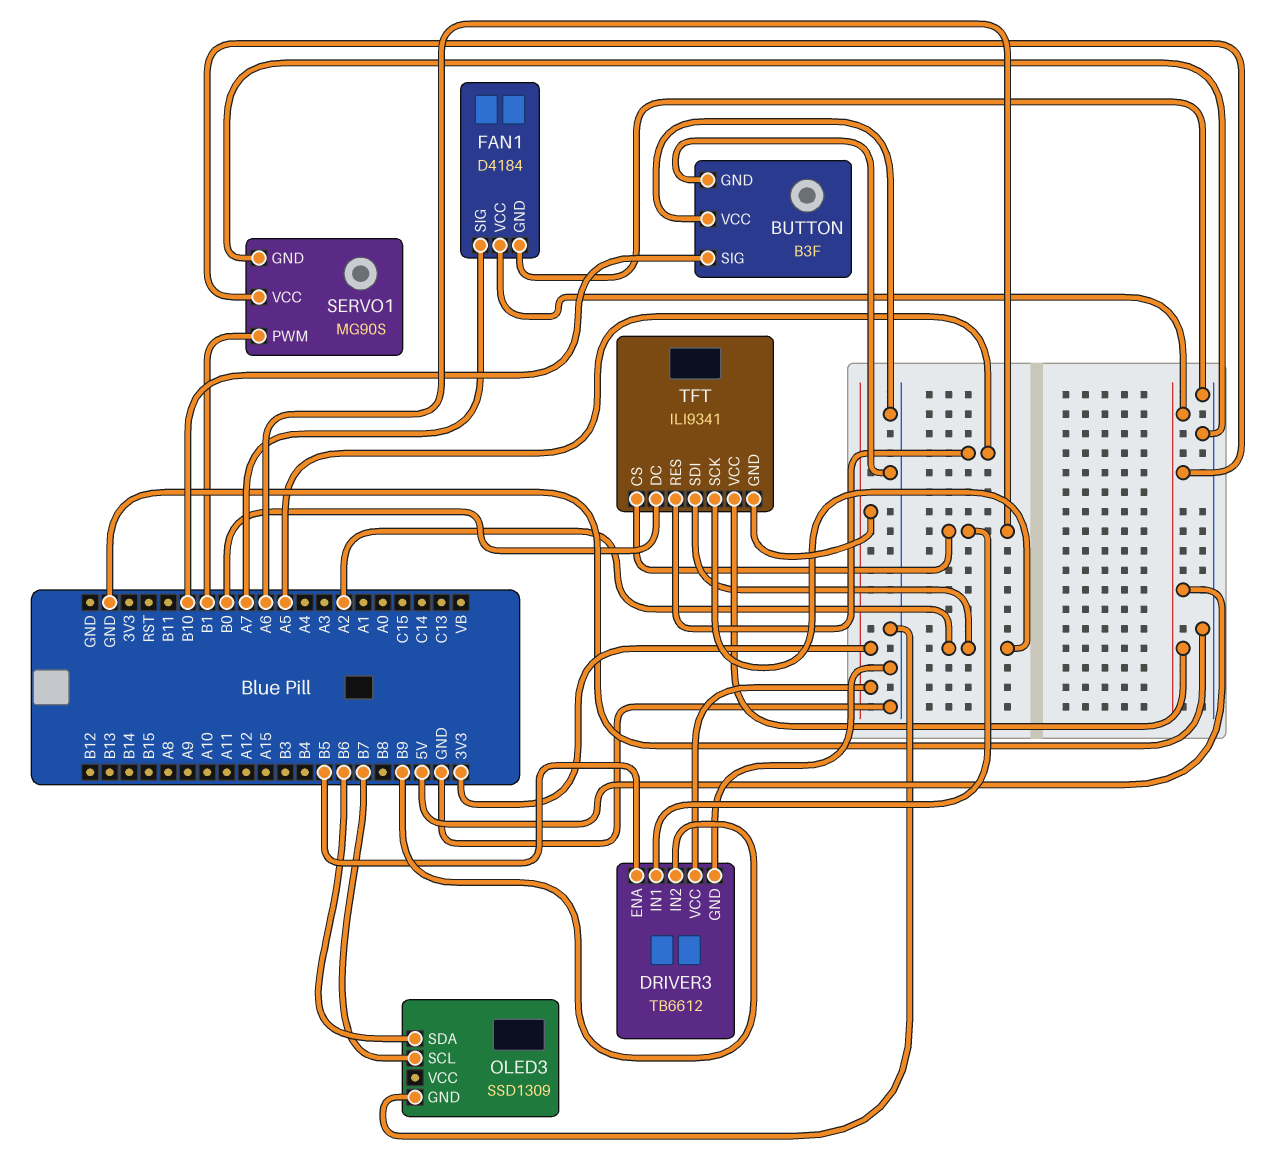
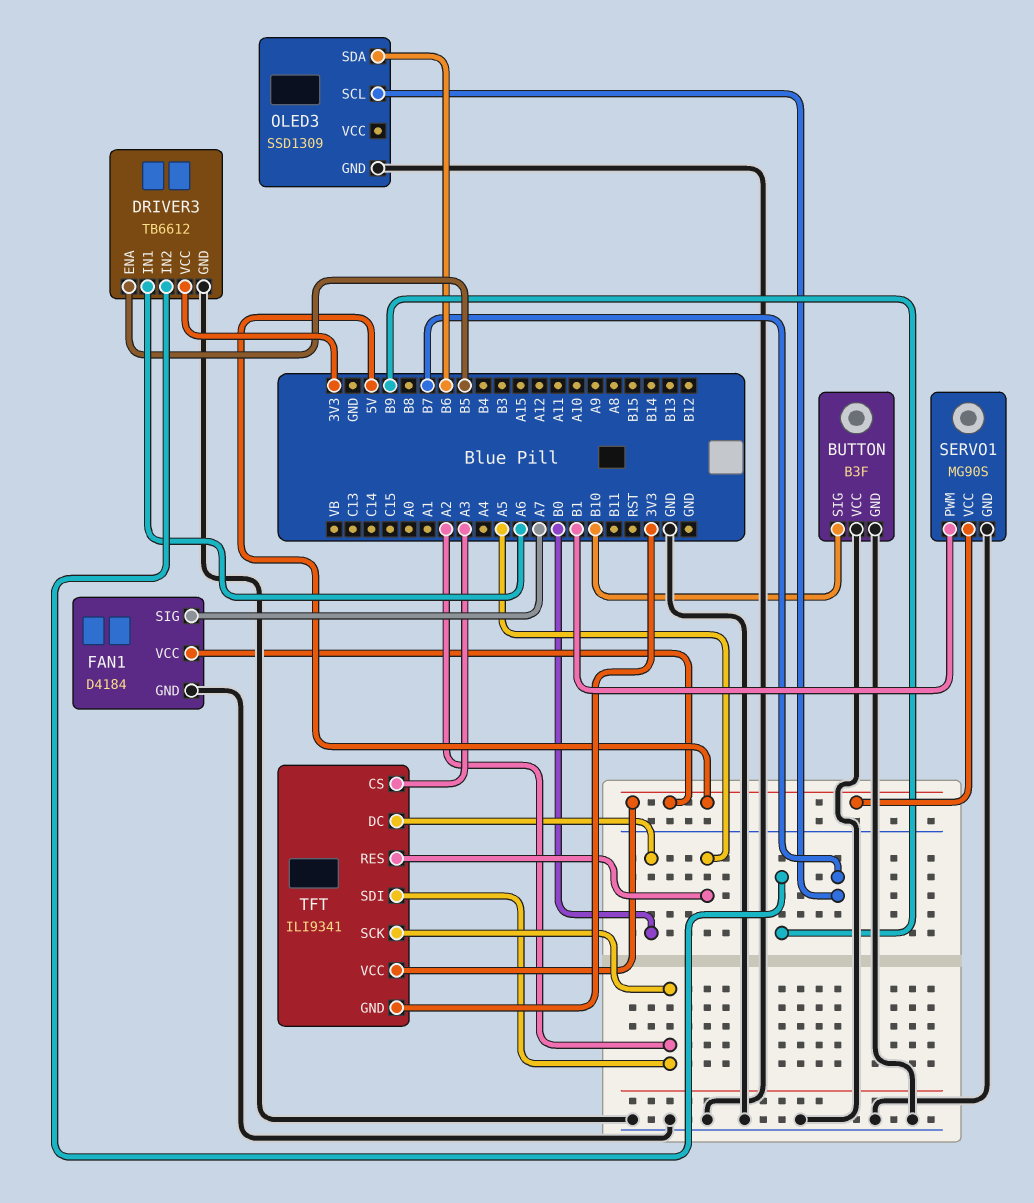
TFT pin CS: A6 -> A3

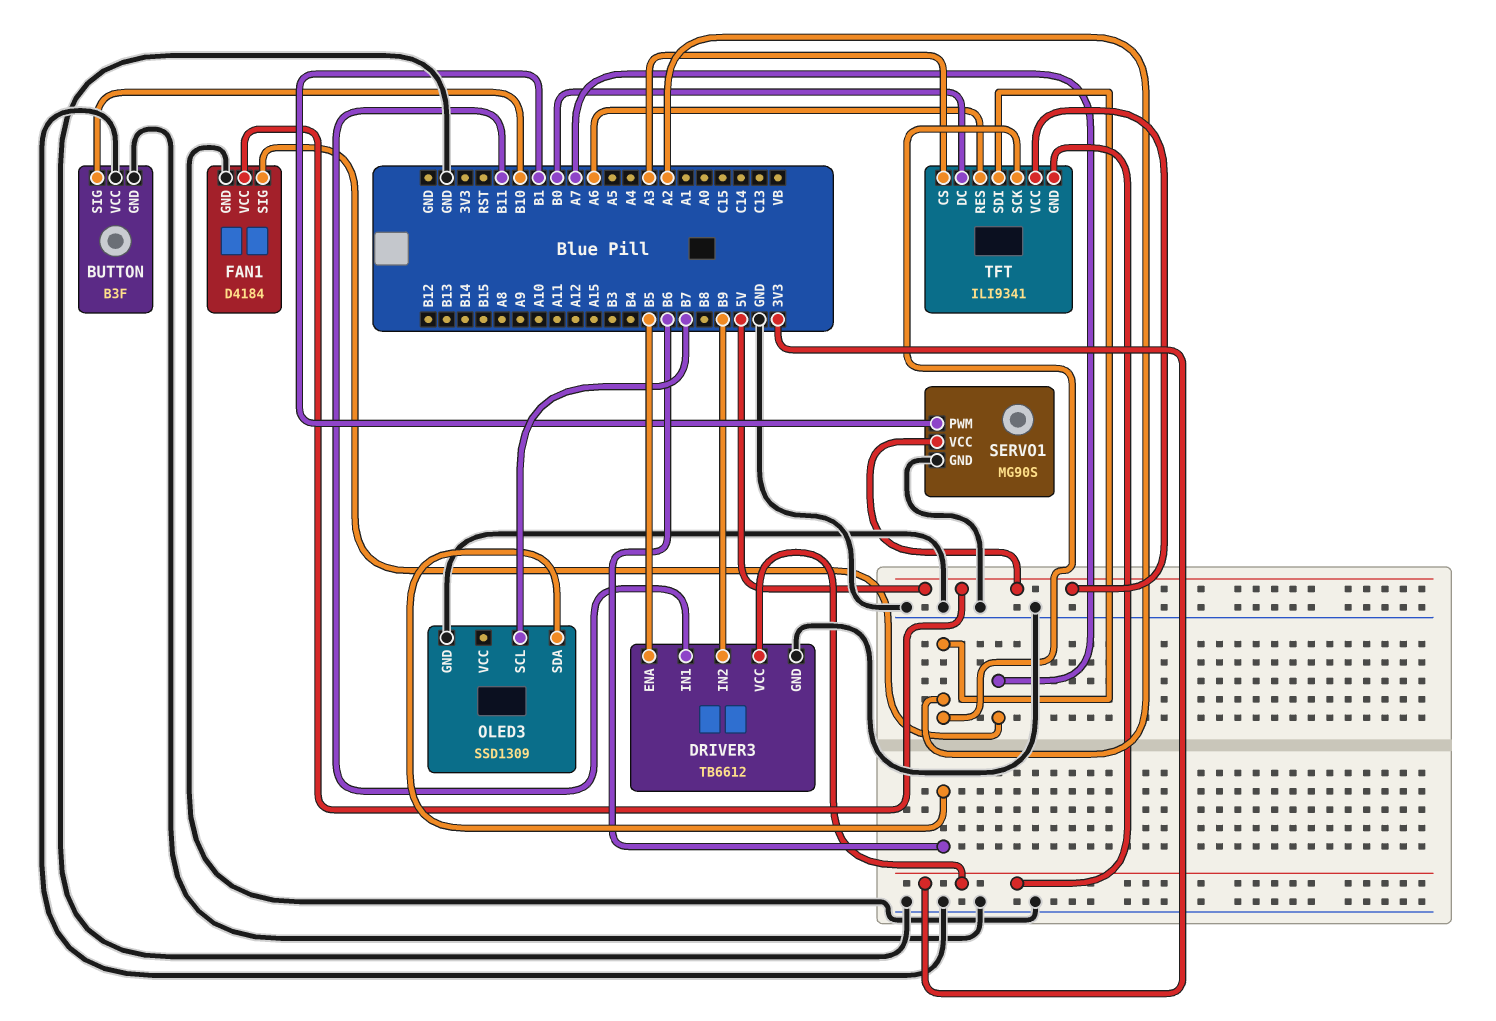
DRIVER3 pin IN1: A6 -> B11
TFT pin RES: A5 -> A6

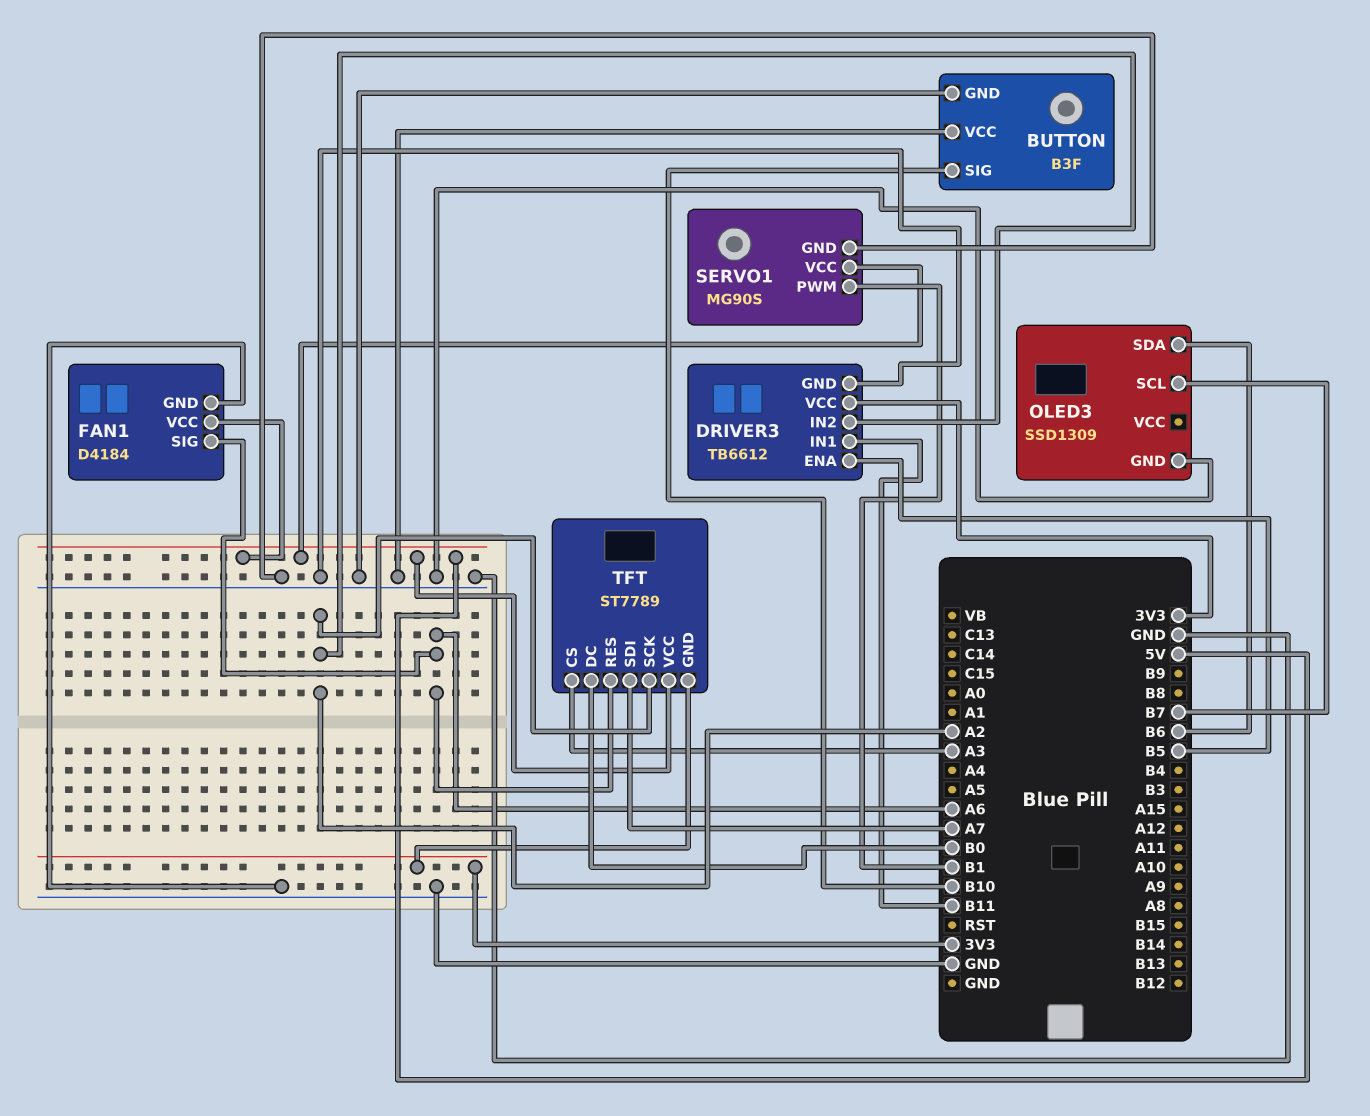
DRIVER3 pin IN2: B9 -> A2
FAN1 pin SIG: A7 -> A6
TFT: ILI9341 -> ST7789
TFT pin SDI: A2 -> A7

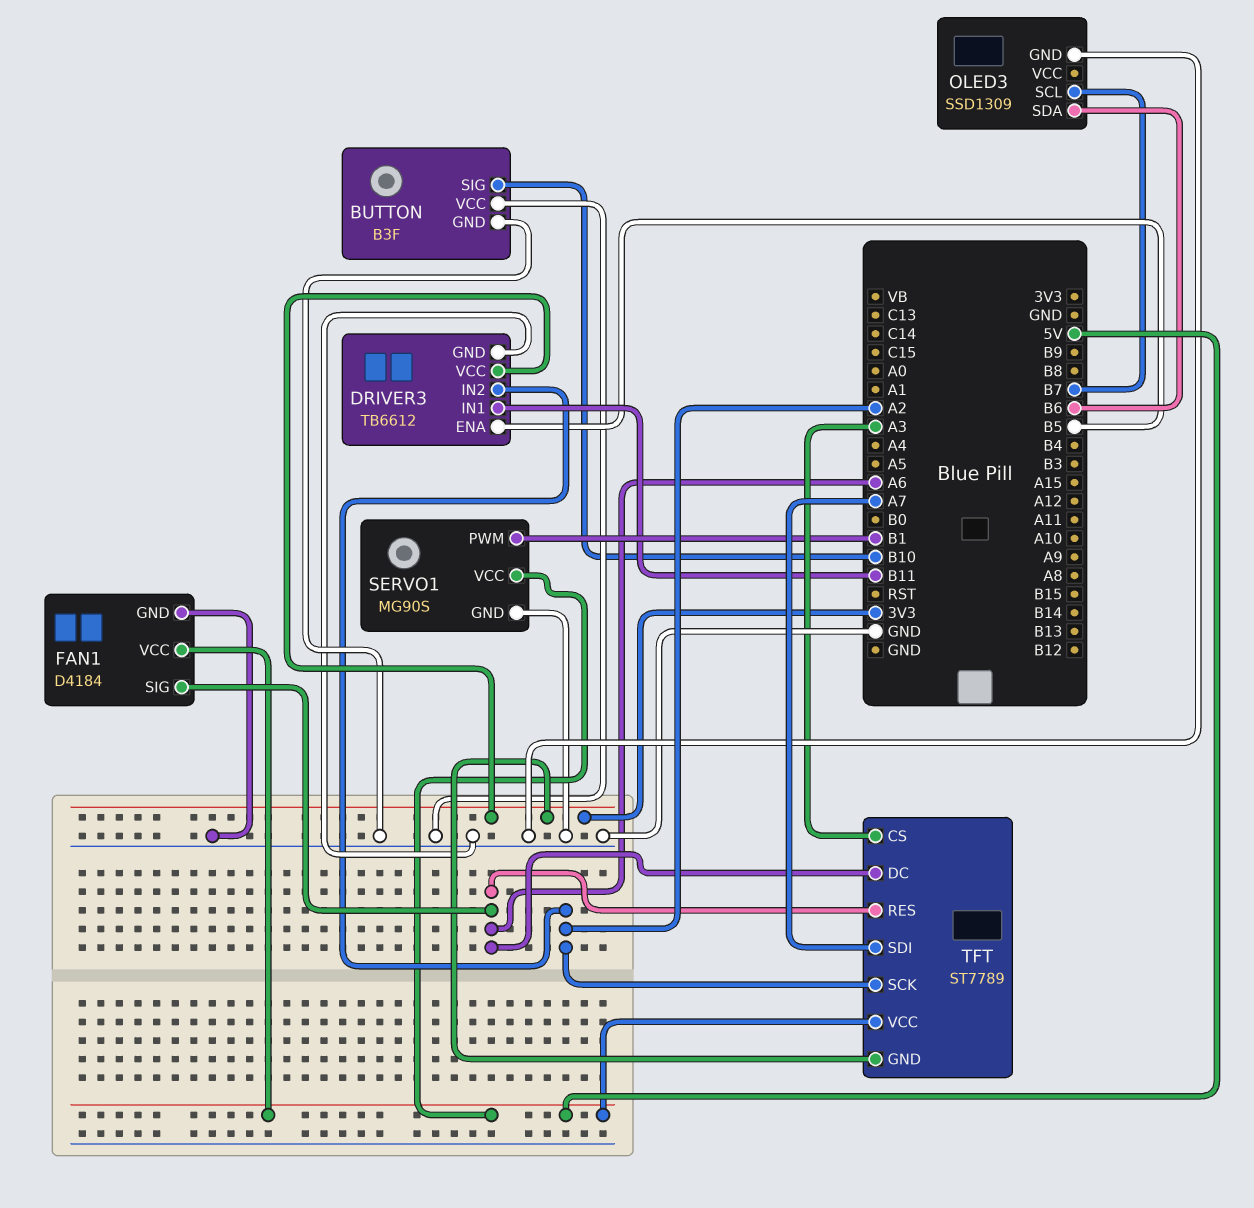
TFT pin DC: B0 -> A6

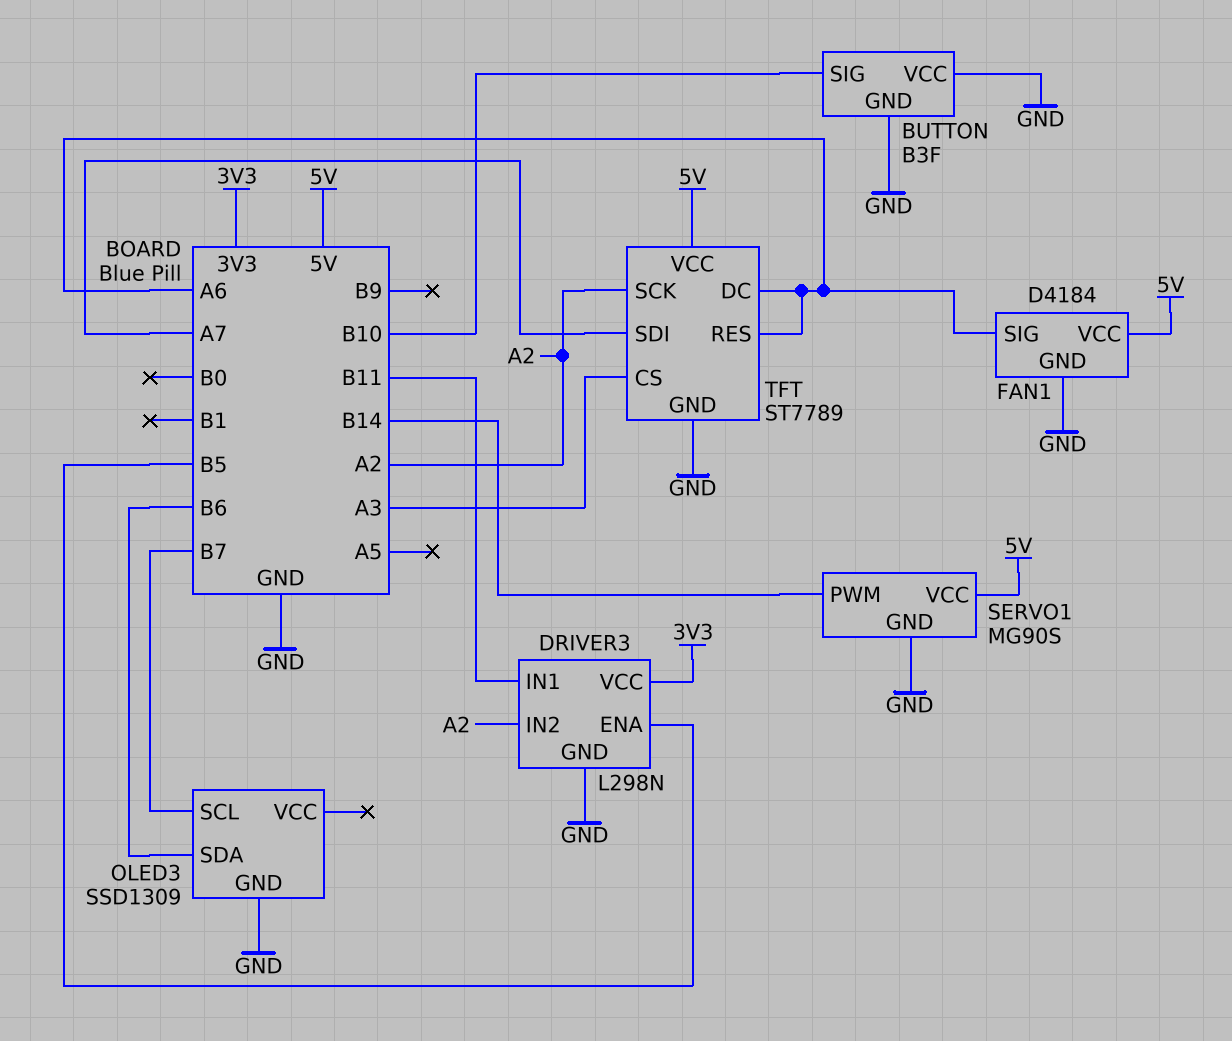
DRIVER3: TB6612 -> L298N
SERVO1 pin PWM: B1 -> B14
TFT pin GND: 3V3 -> GND

